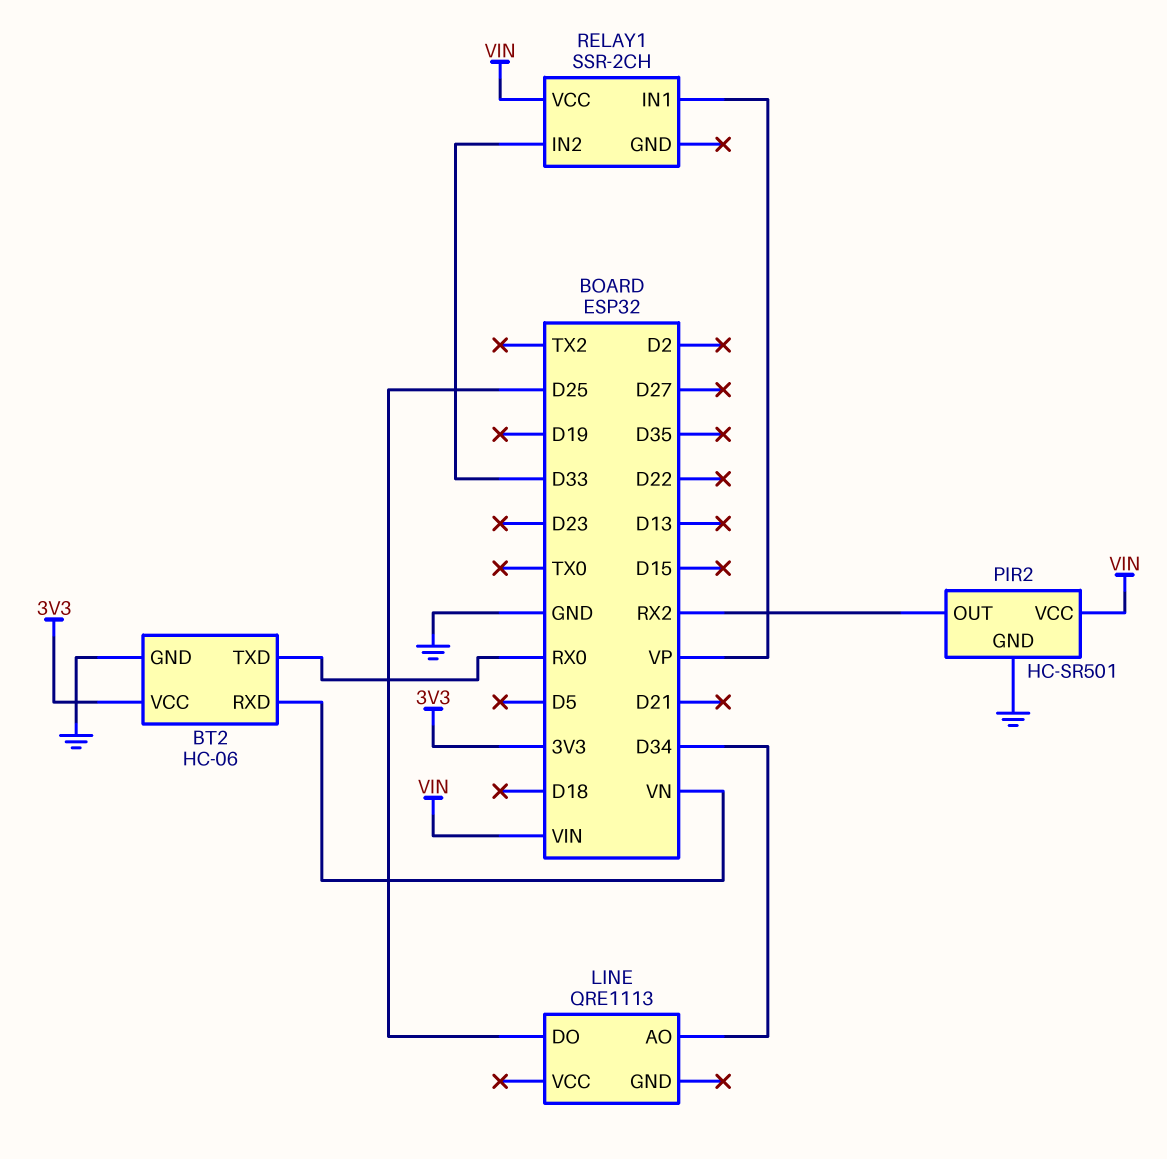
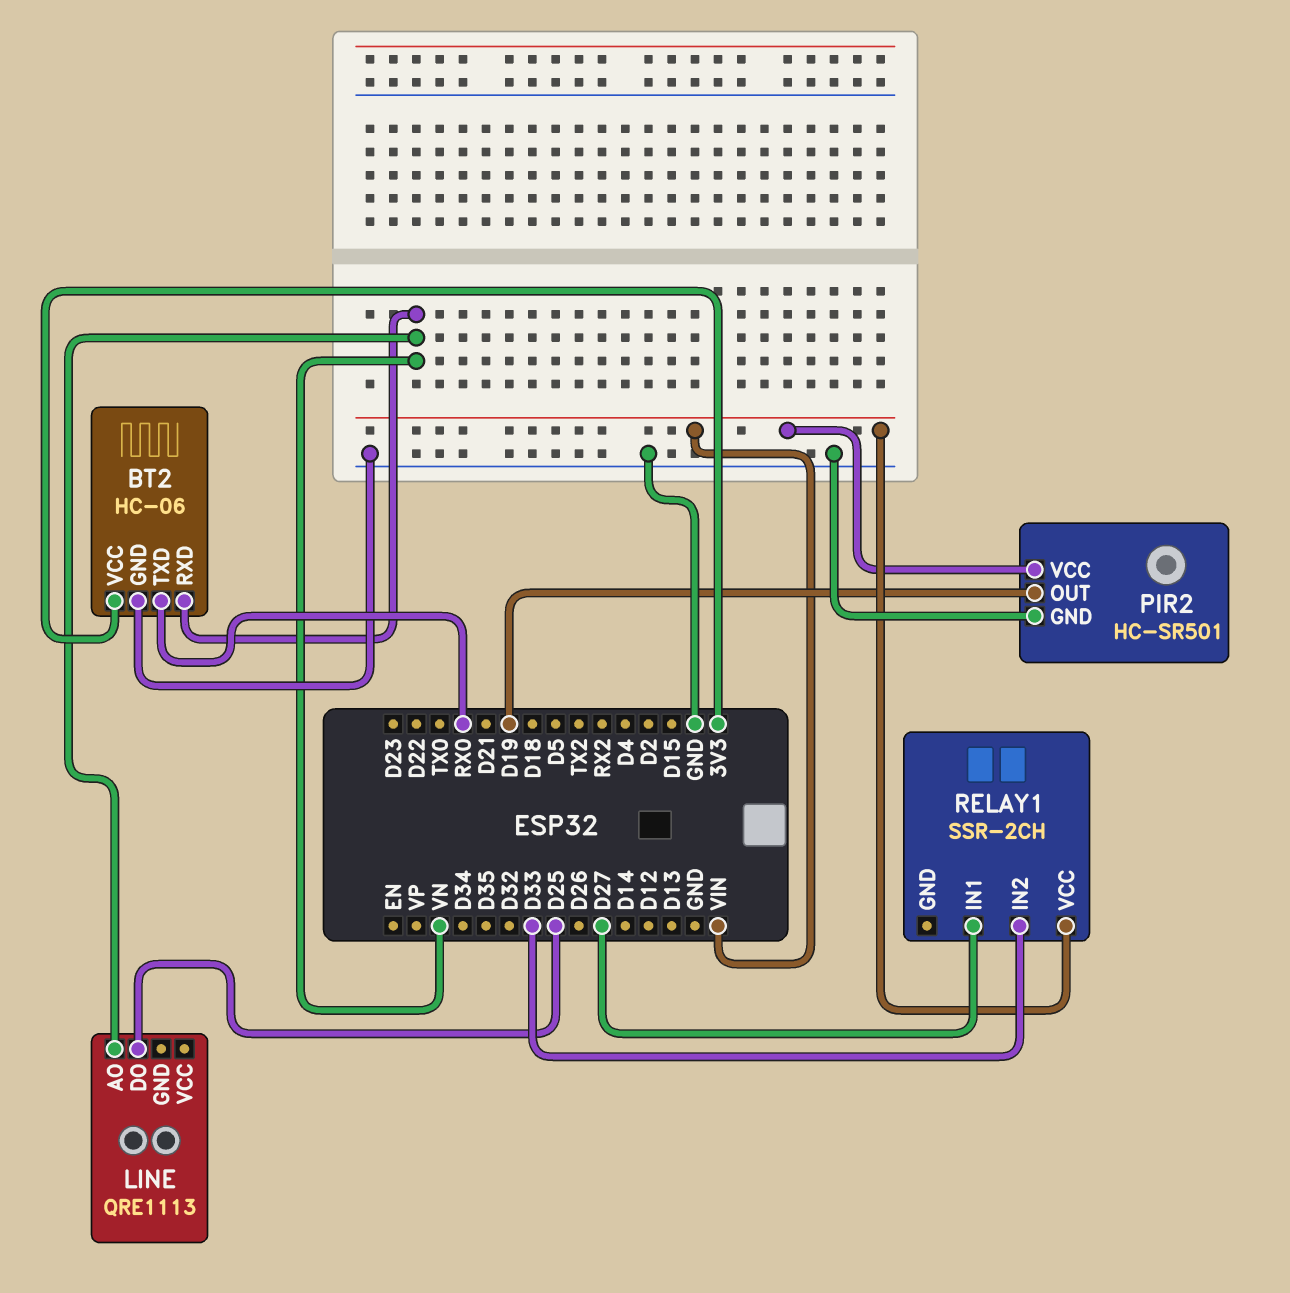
LINE pin AO: D34 -> VN
PIR2 pin OUT: RX2 -> D19
RELAY1 pin IN1: VP -> D27

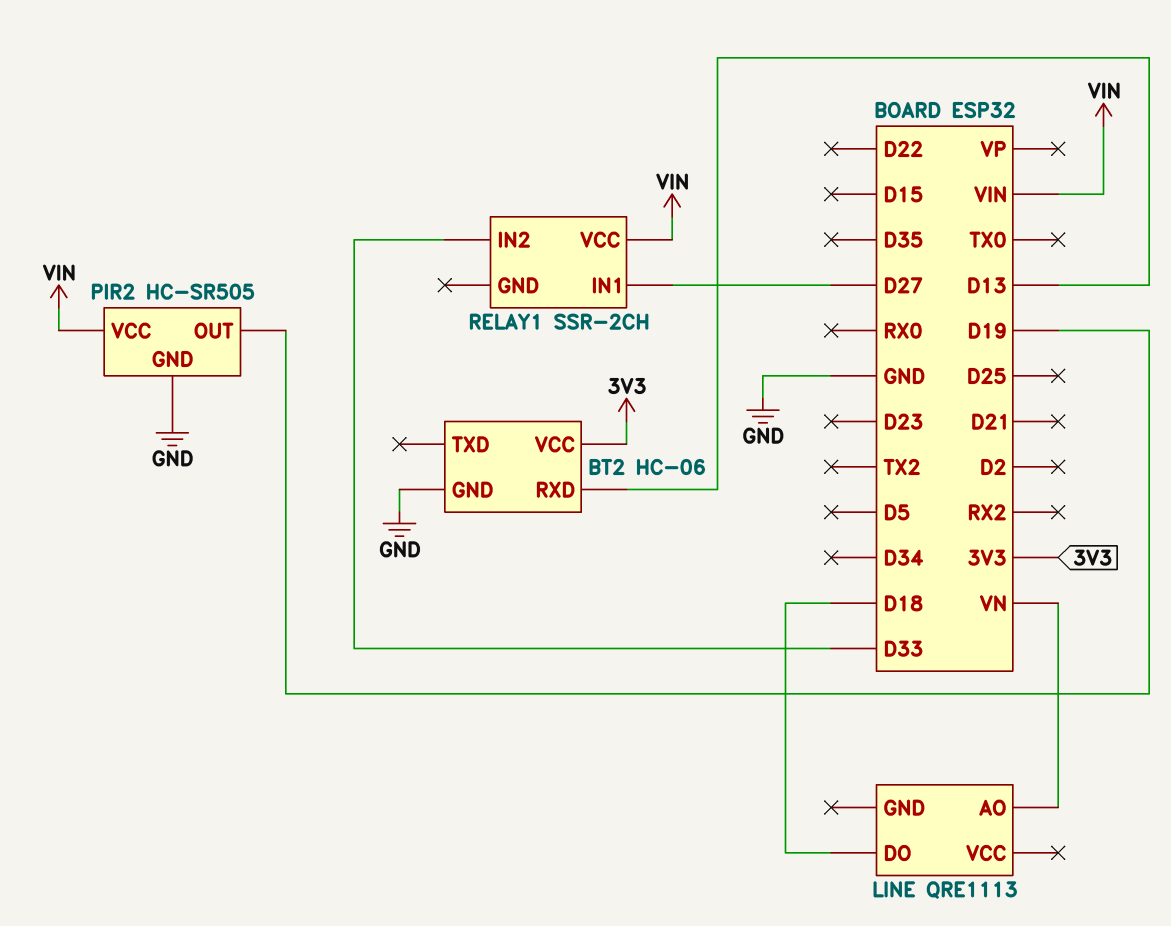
BT2 pin RXD: VN -> D13
BT2 pin TXD: RX0 -> none
LINE pin DO: D25 -> D18
PIR2: HC-SR501 -> HC-SR505

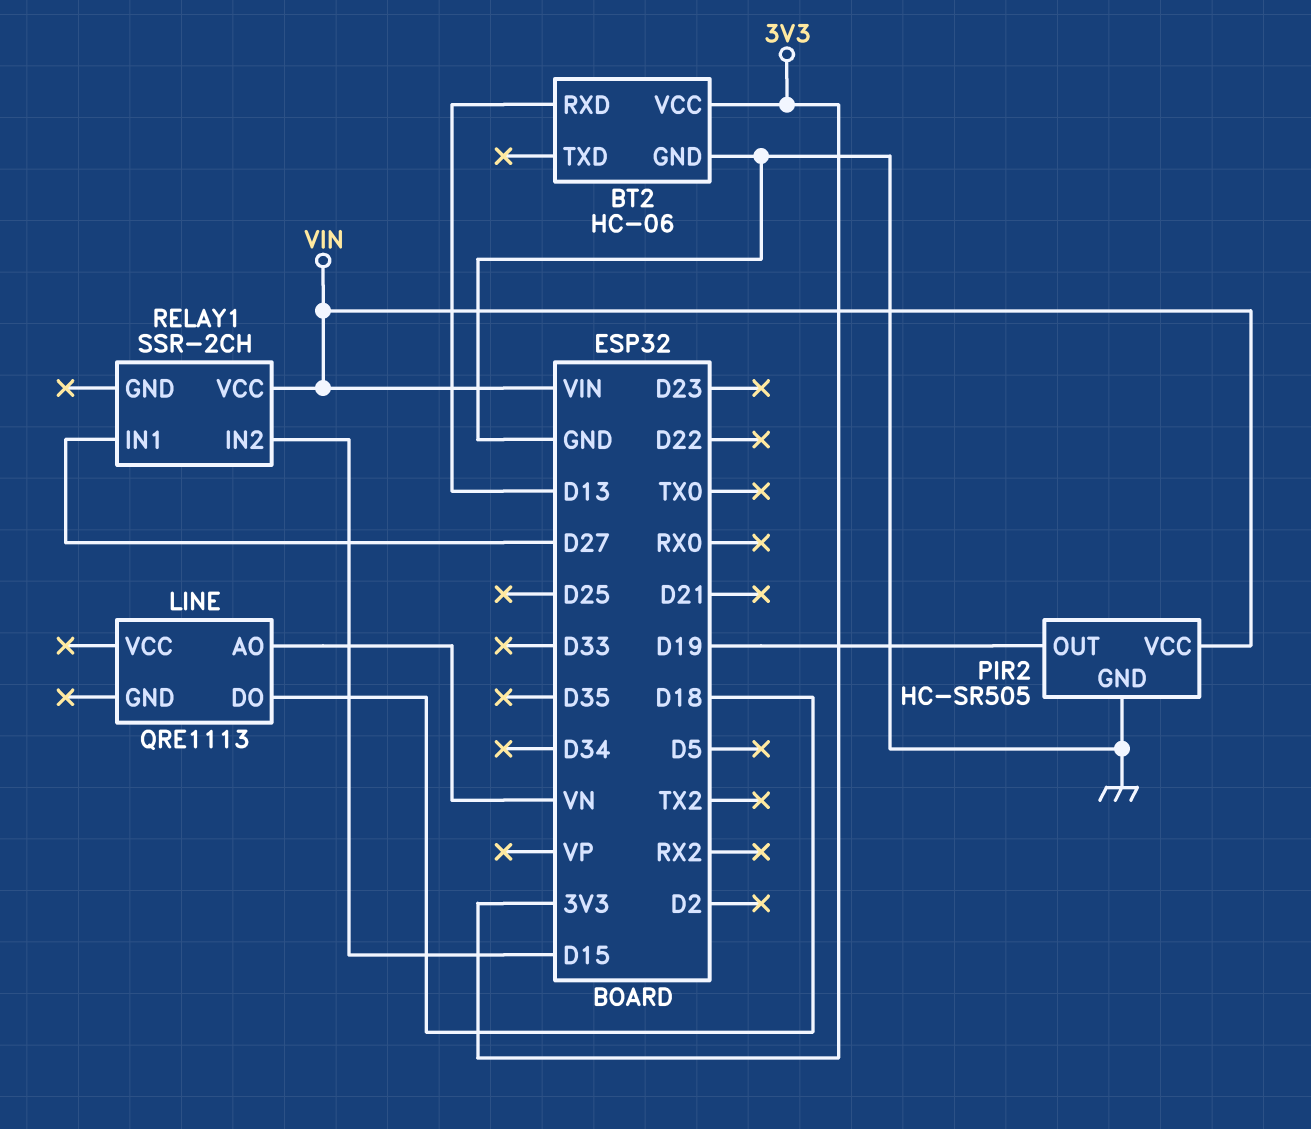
RELAY1 pin IN2: D33 -> D15

